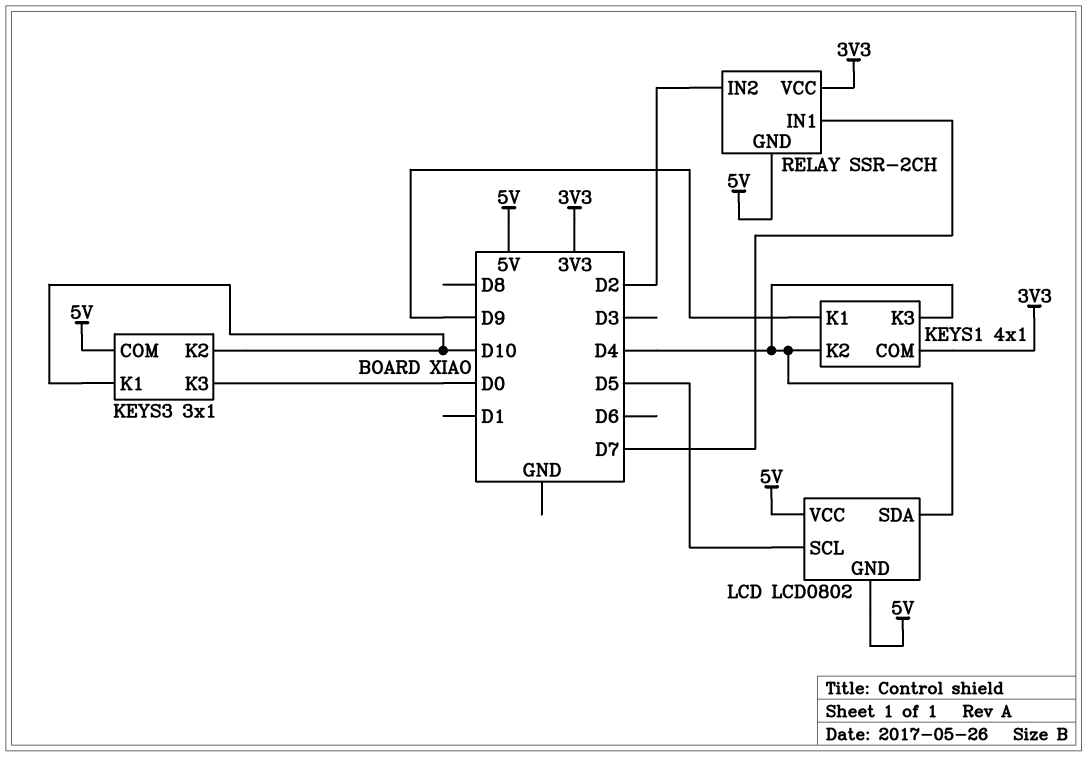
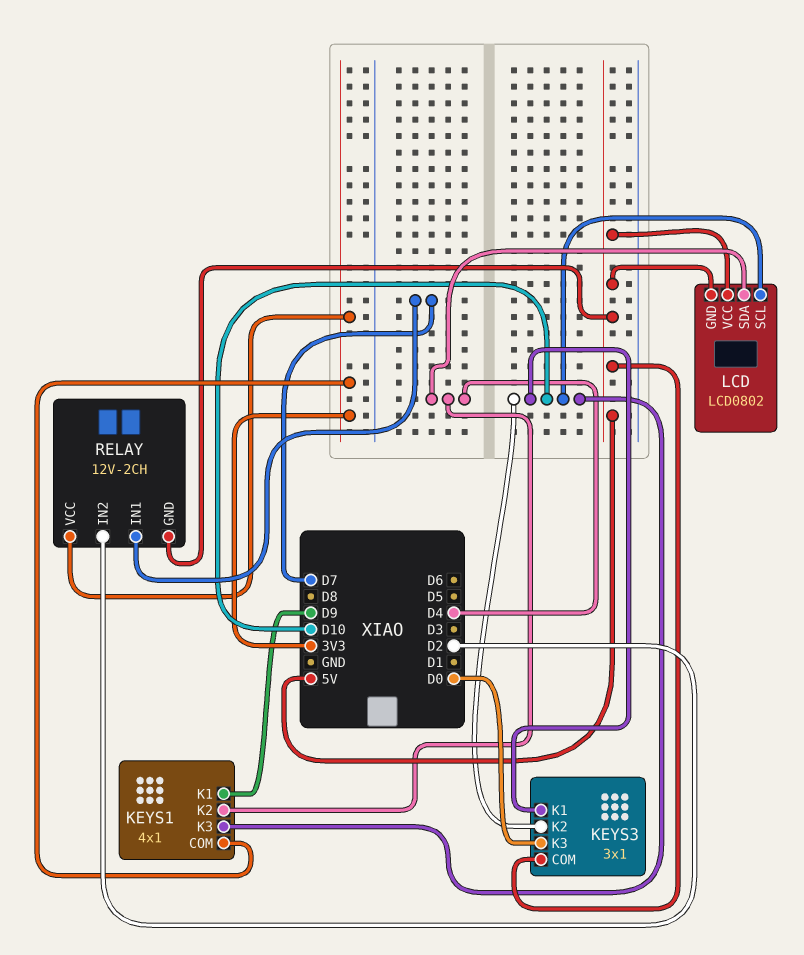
KEYS1 pin K3: D4 -> D10
LCD pin SCL: D5 -> D10
RELAY: SSR-2CH -> 12V-2CH

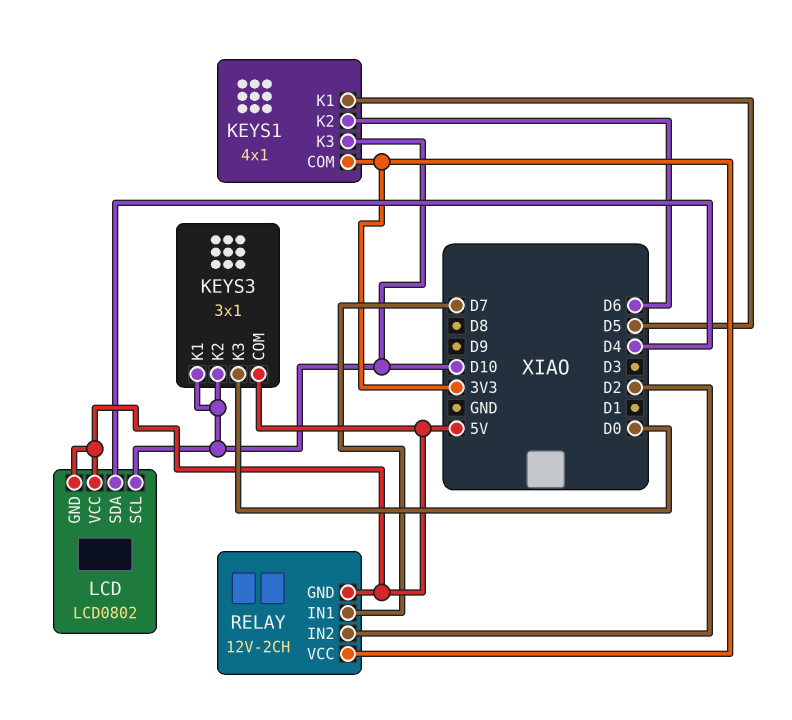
KEYS1 pin K1: D9 -> D5
KEYS1 pin K2: D4 -> D6

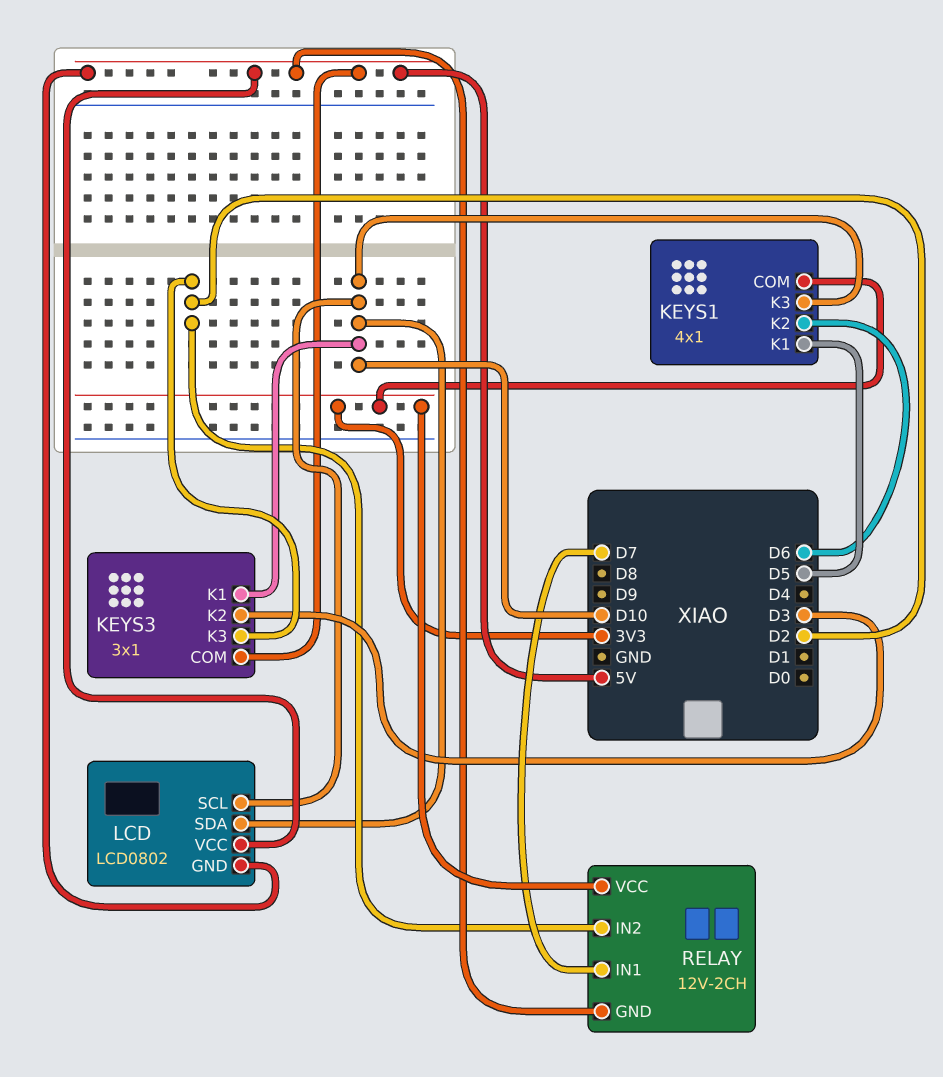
KEYS3 pin K2: D10 -> D3
KEYS3 pin K3: D0 -> D2
LCD pin SDA: D4 -> D10

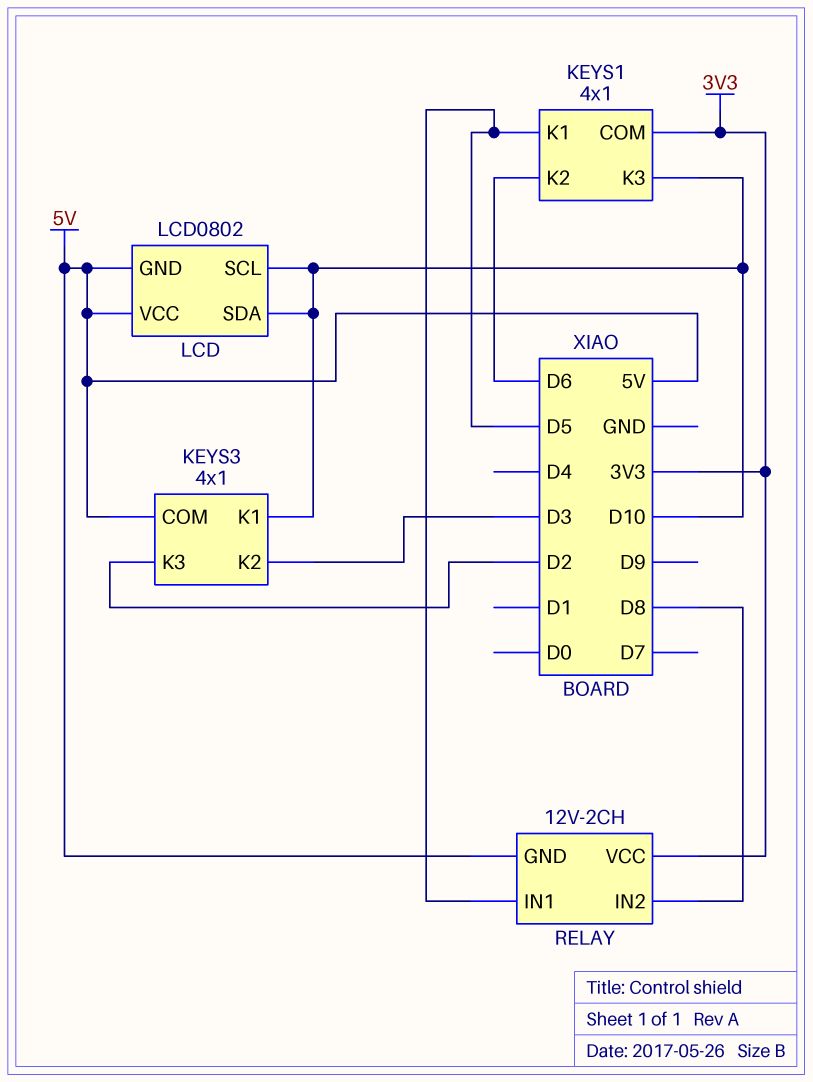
KEYS3: 3x1 -> 4x1
RELAY pin IN1: D7 -> D5
RELAY pin IN2: D2 -> D8

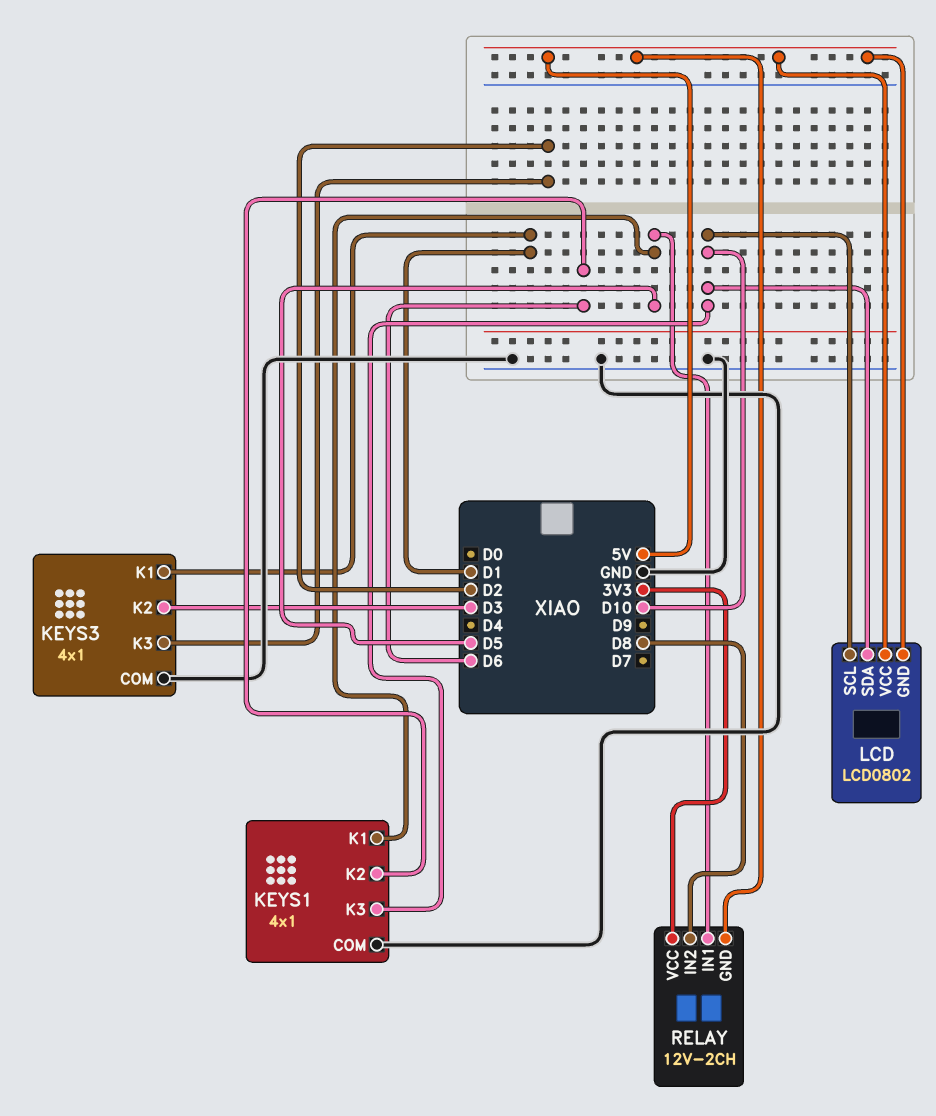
KEYS1 pin COM: 3V3 -> GND
KEYS3 pin COM: 5V -> GND
KEYS3 pin K1: D10 -> D1

